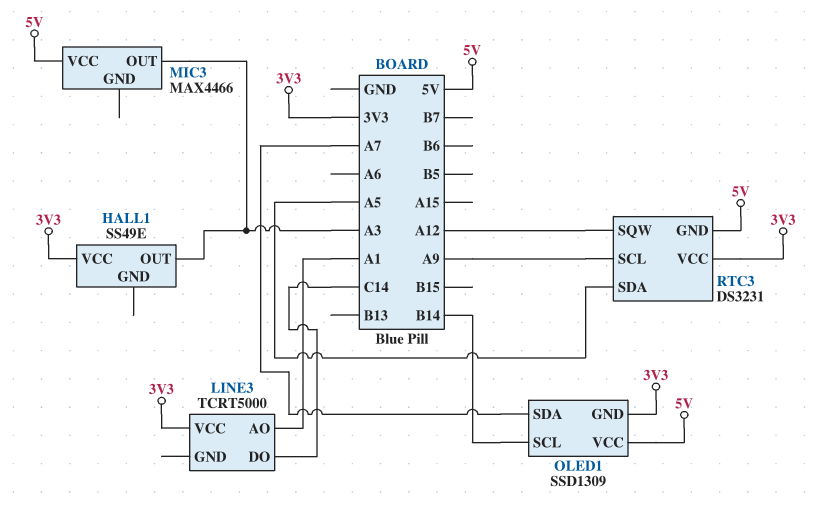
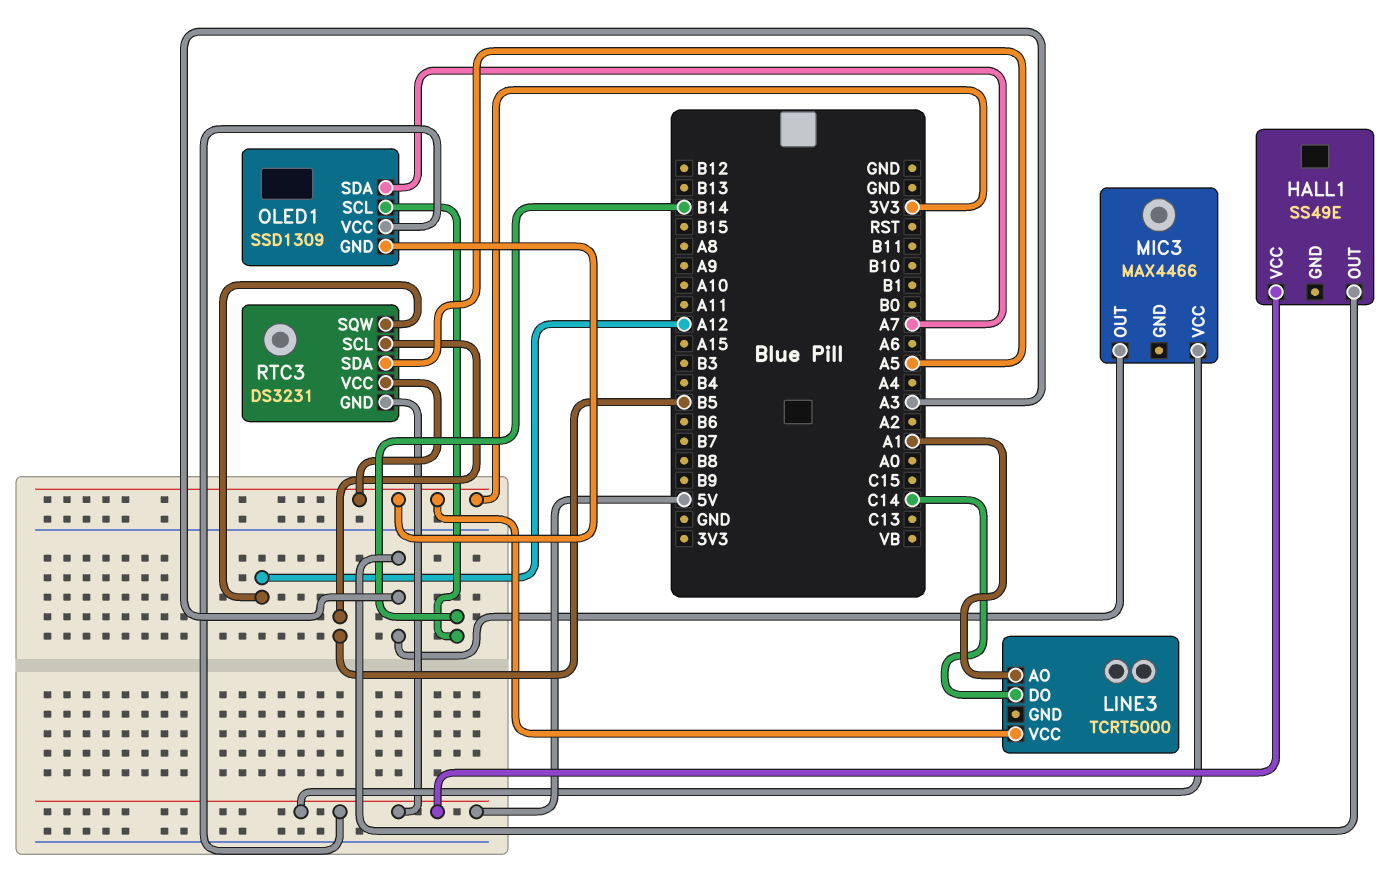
HALL1 pin VCC: 3V3 -> 5V
RTC3 pin SCL: A9 -> B5

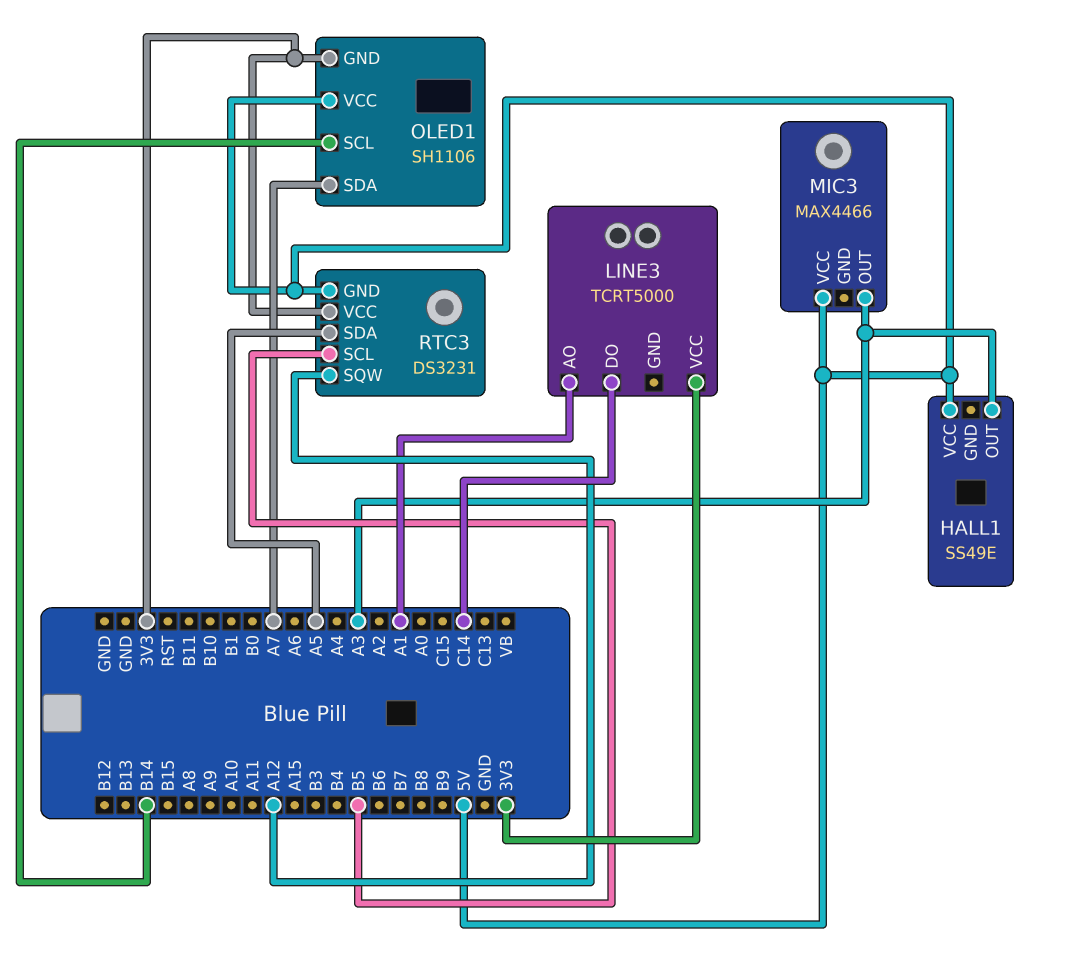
OLED1: SSD1309 -> SH1106

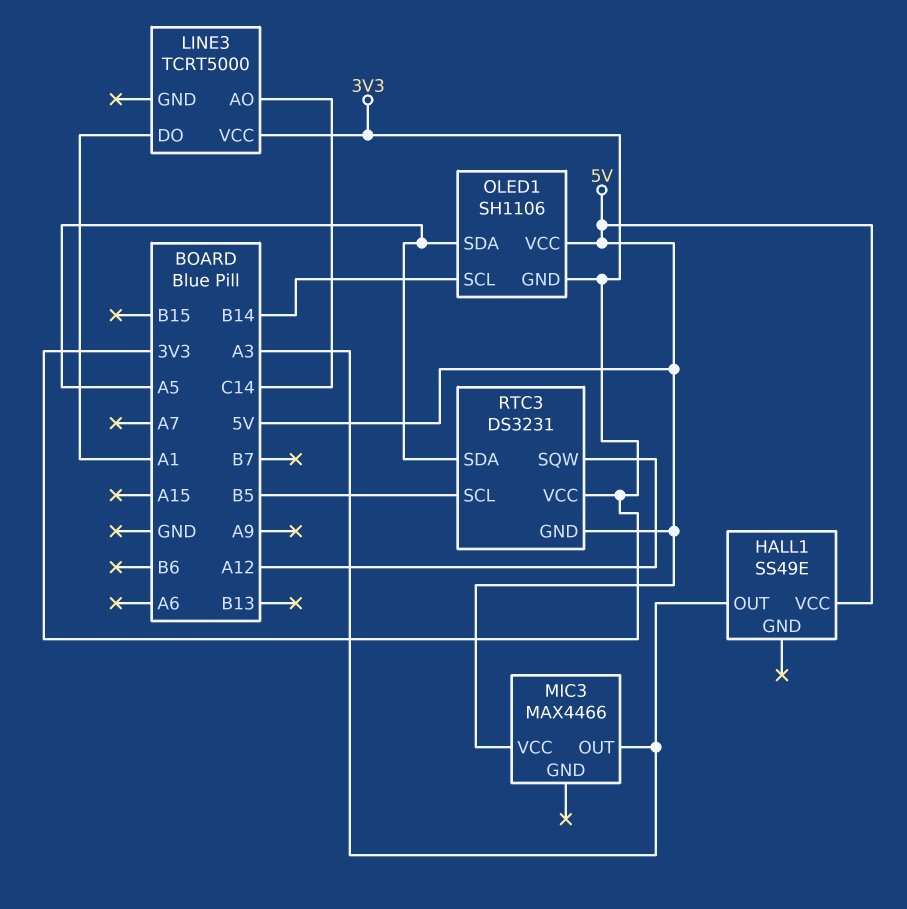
LINE3 pin AO: A1 -> C14
LINE3 pin DO: C14 -> A1
OLED1 pin SDA: A7 -> A5

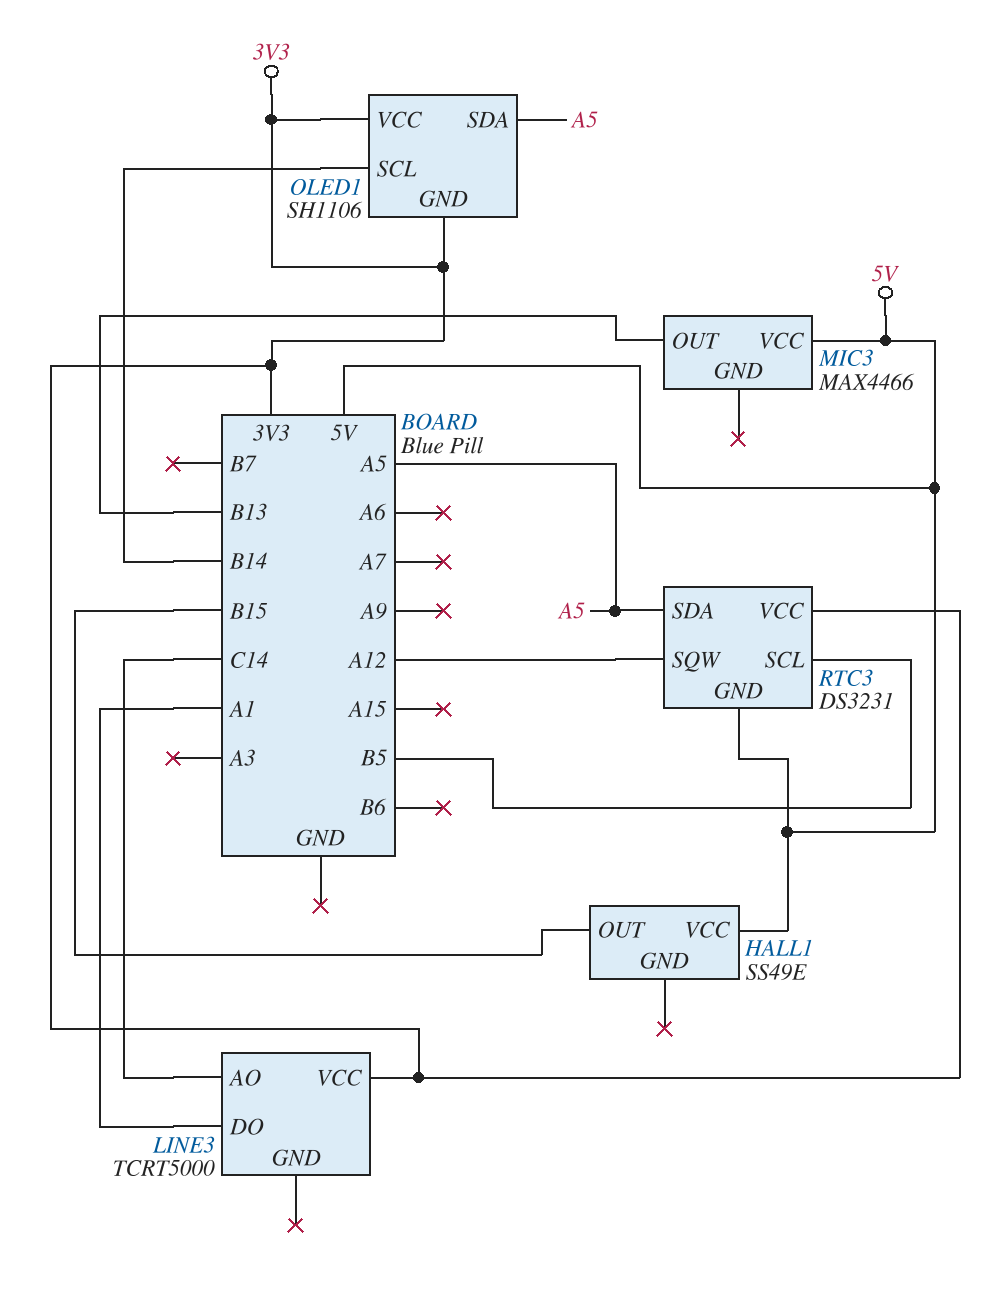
HALL1 pin OUT: A3 -> B15
MIC3 pin OUT: A3 -> B13
OLED1 pin VCC: 5V -> 3V3

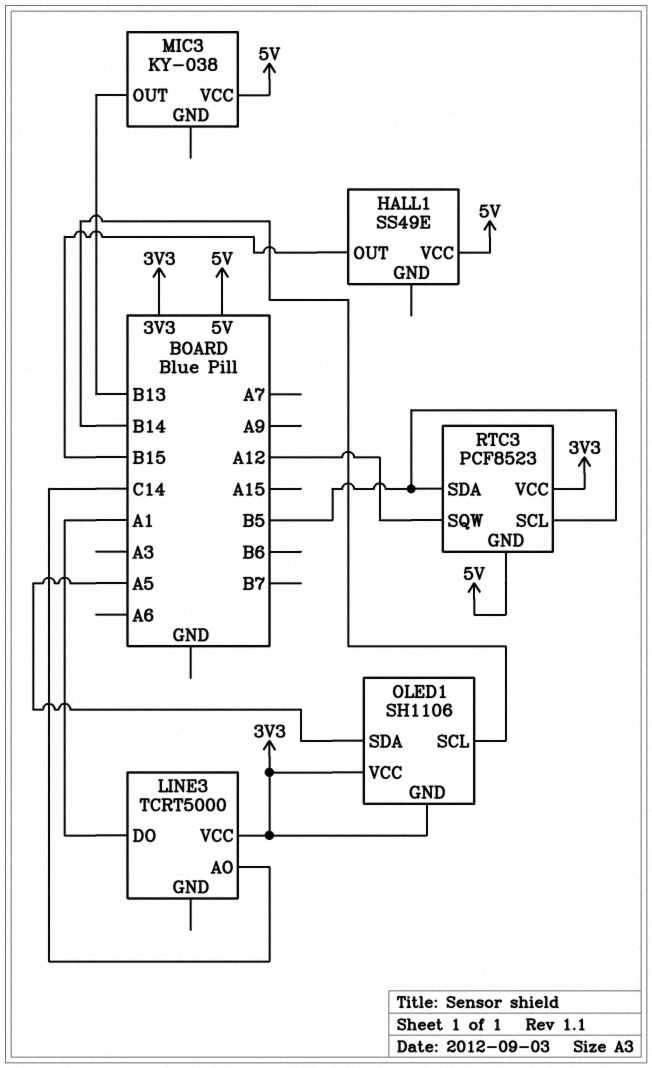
MIC3: MAX4466 -> KY-038
RTC3: DS3231 -> PCF8523
RTC3 pin SDA: A5 -> B5

